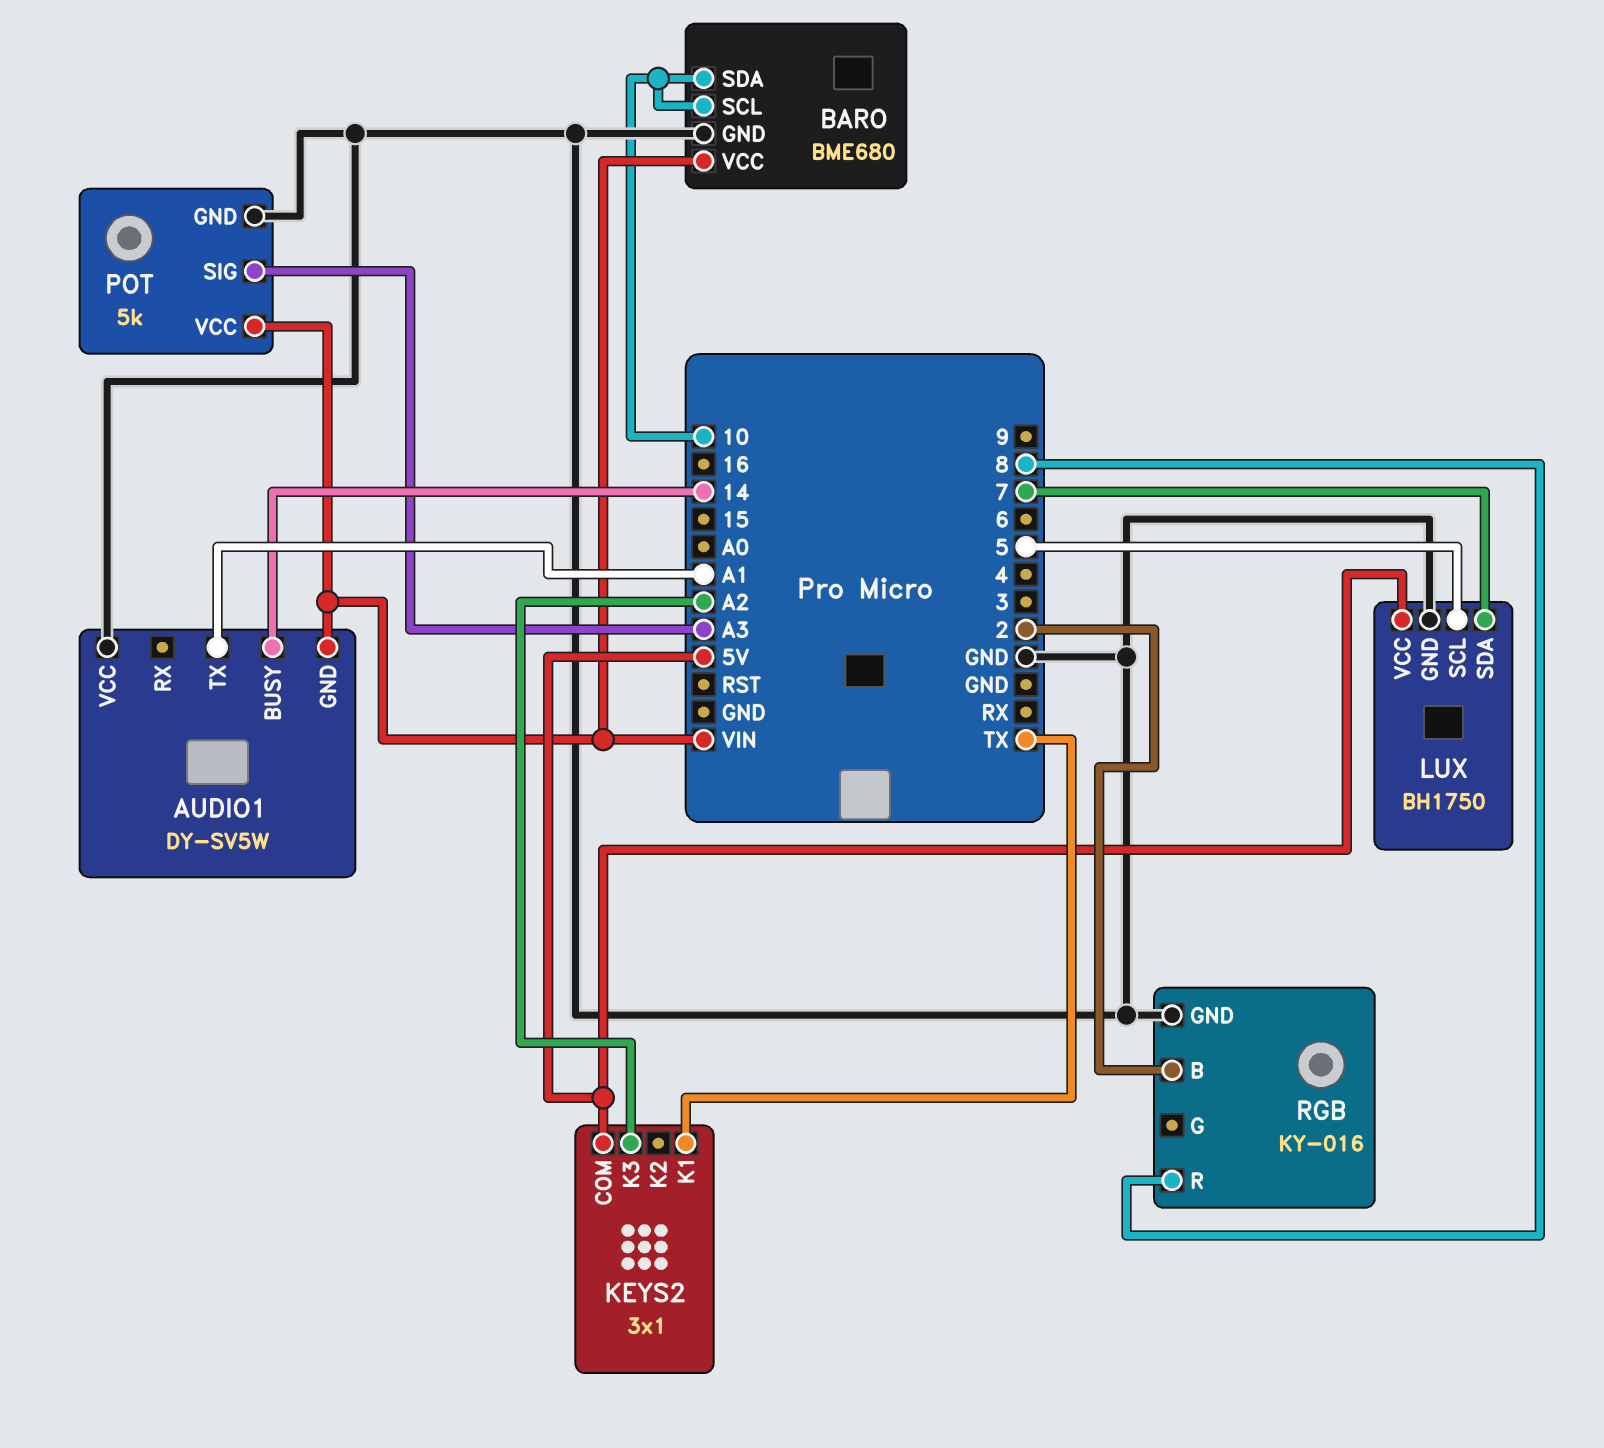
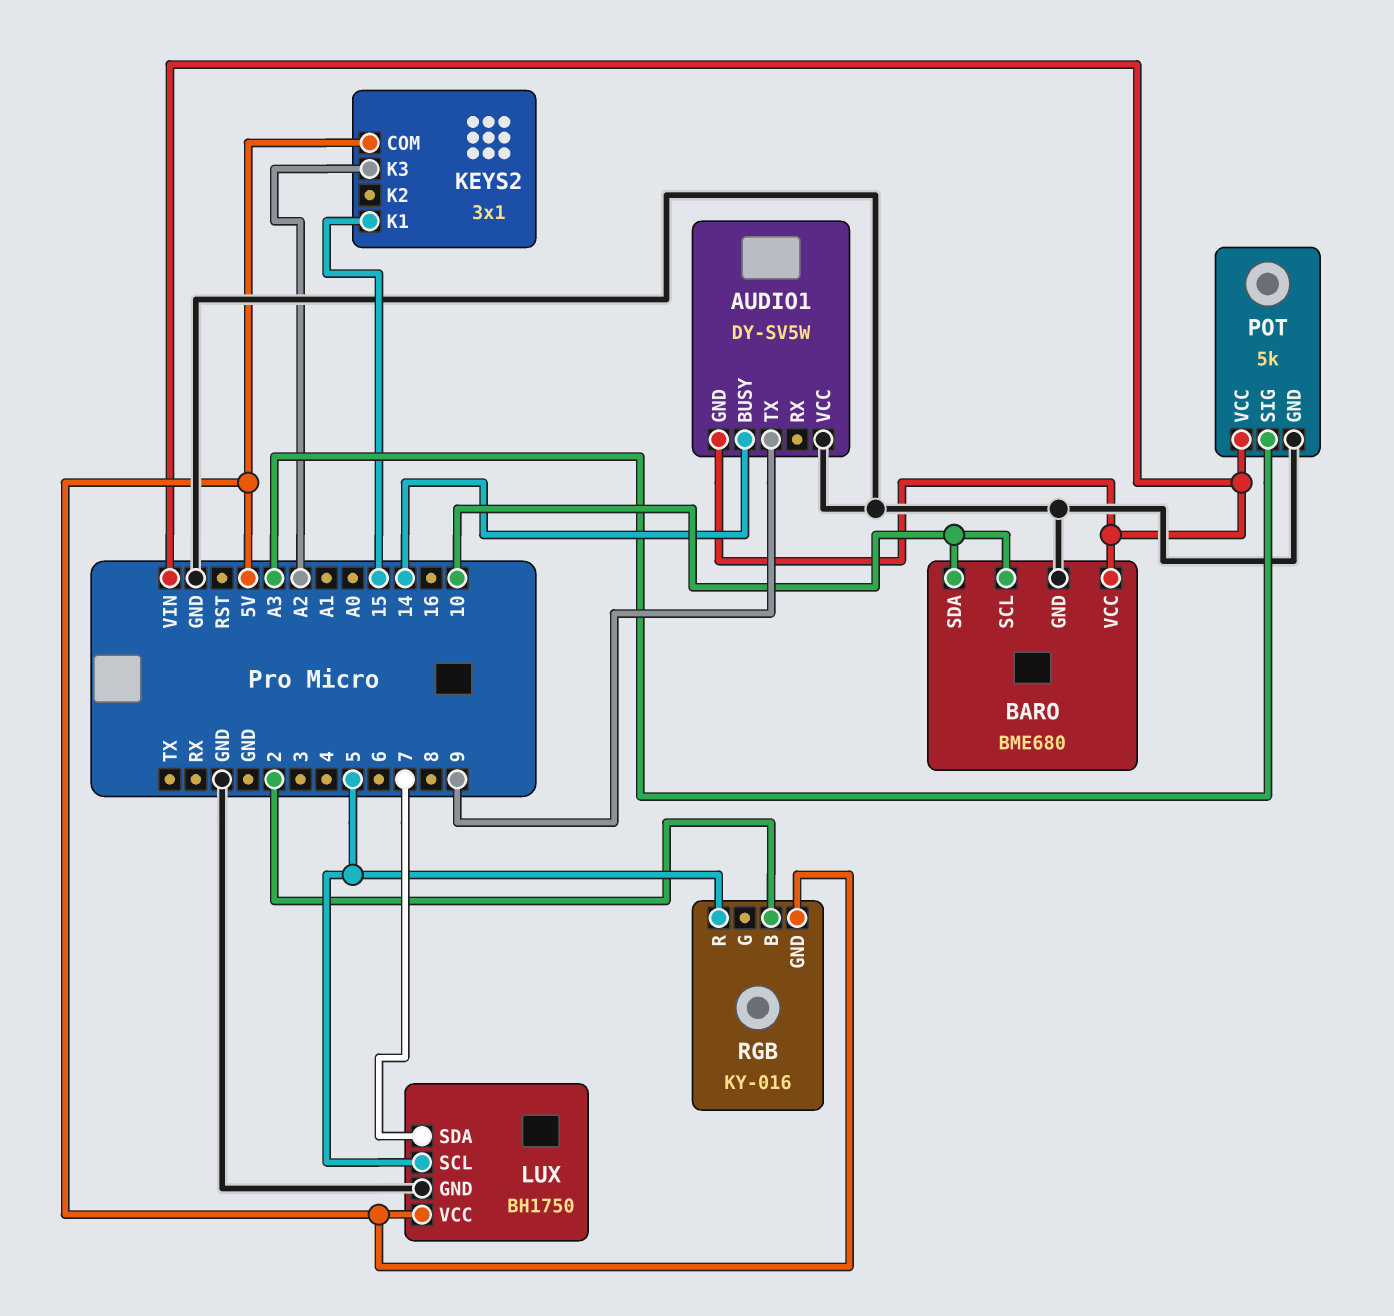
AUDIO1 pin TX: A1 -> 9
KEYS2 pin K1: TX -> 15
RGB pin GND: GND -> 5V
RGB pin R: 8 -> 5

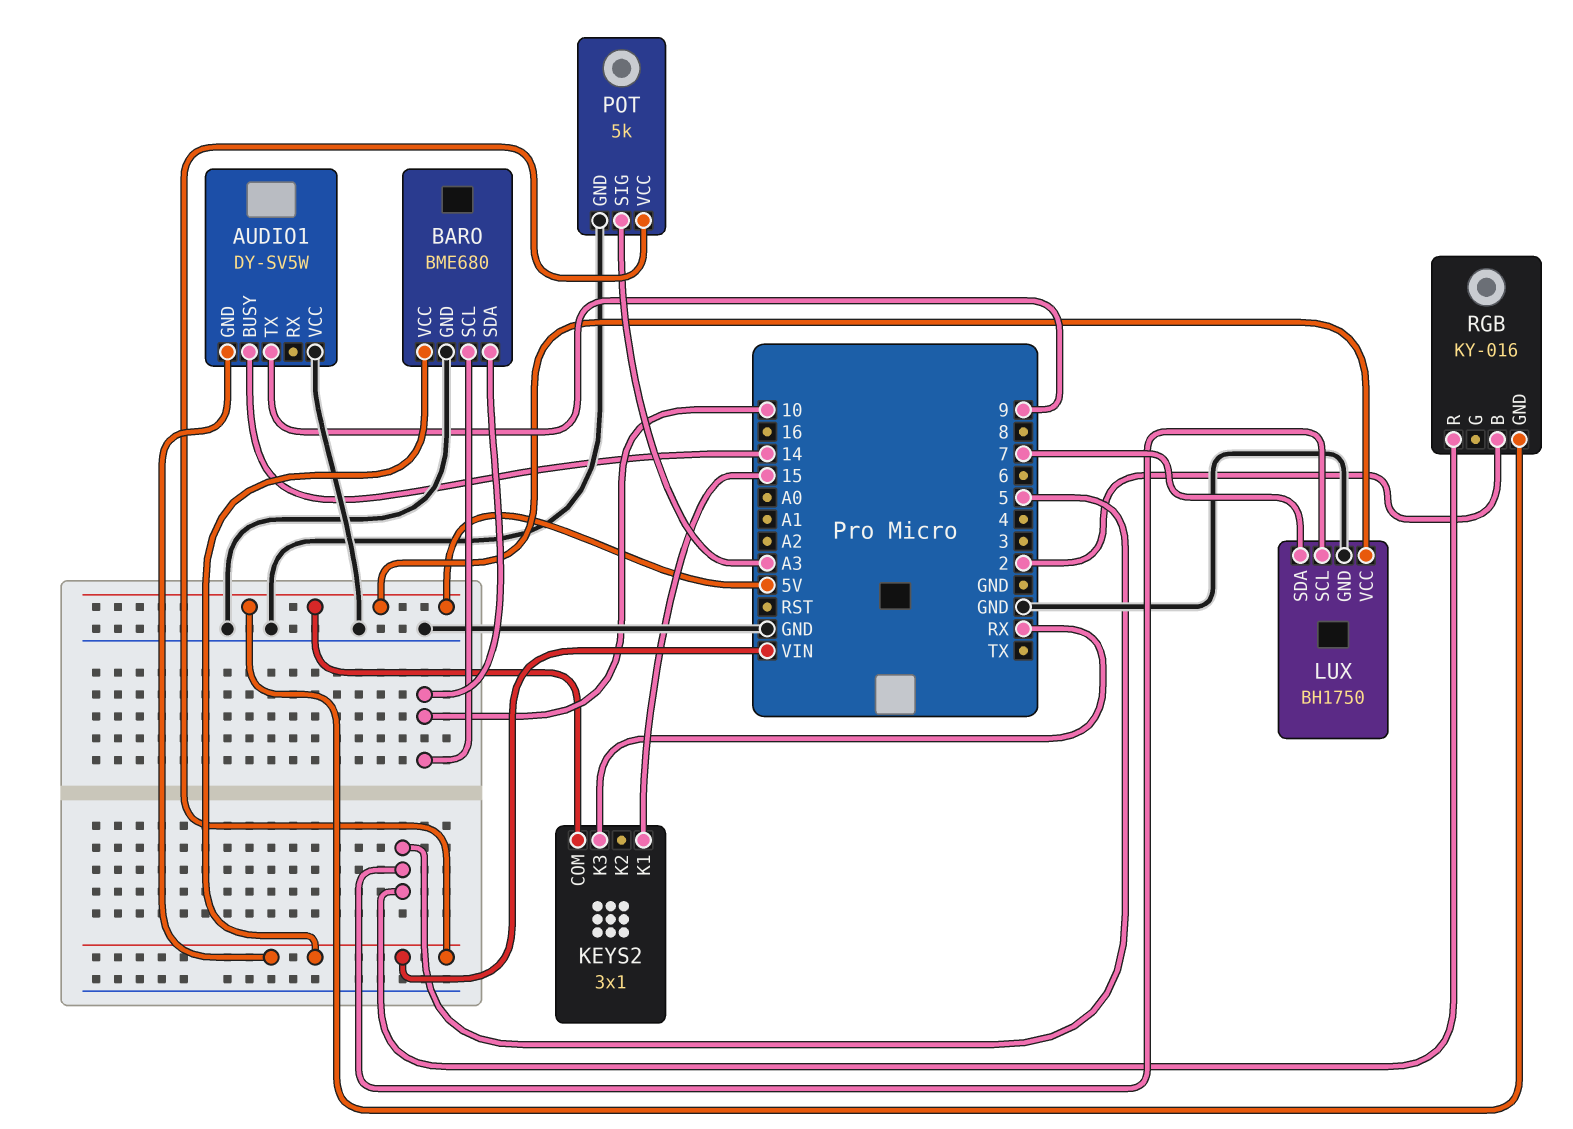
KEYS2 pin K3: A2 -> RX

